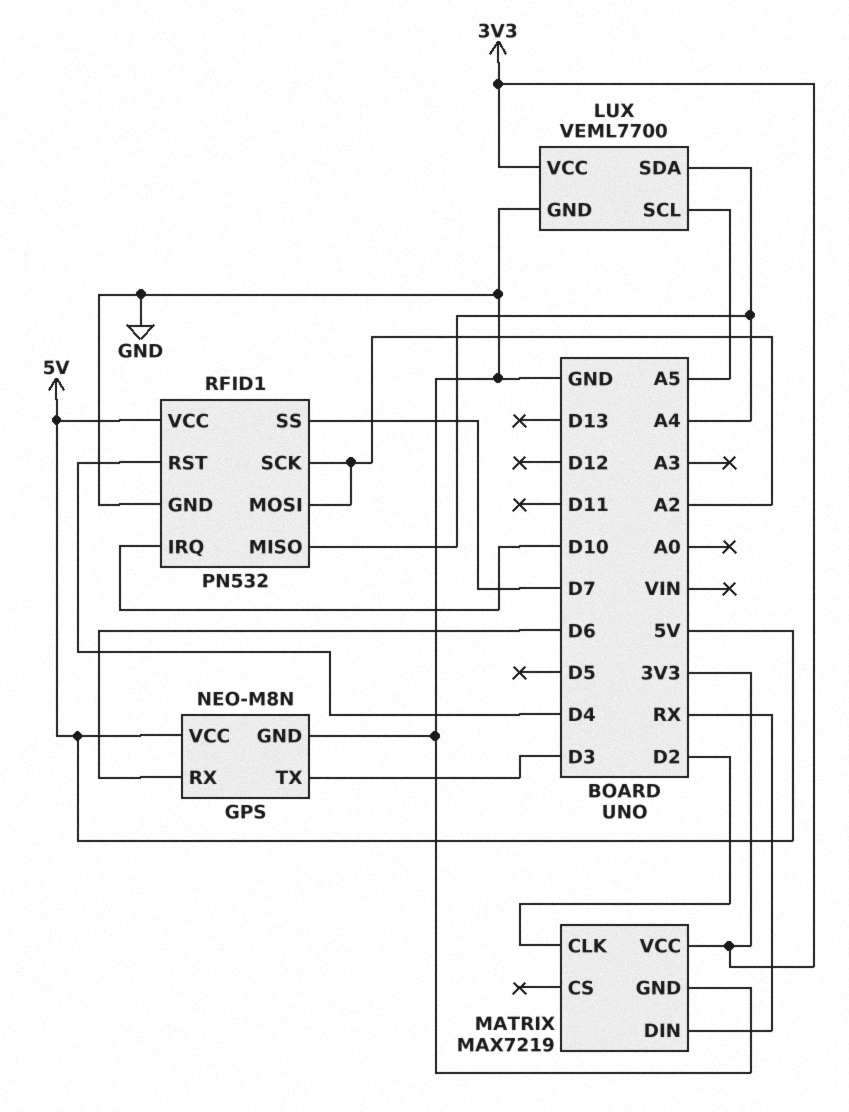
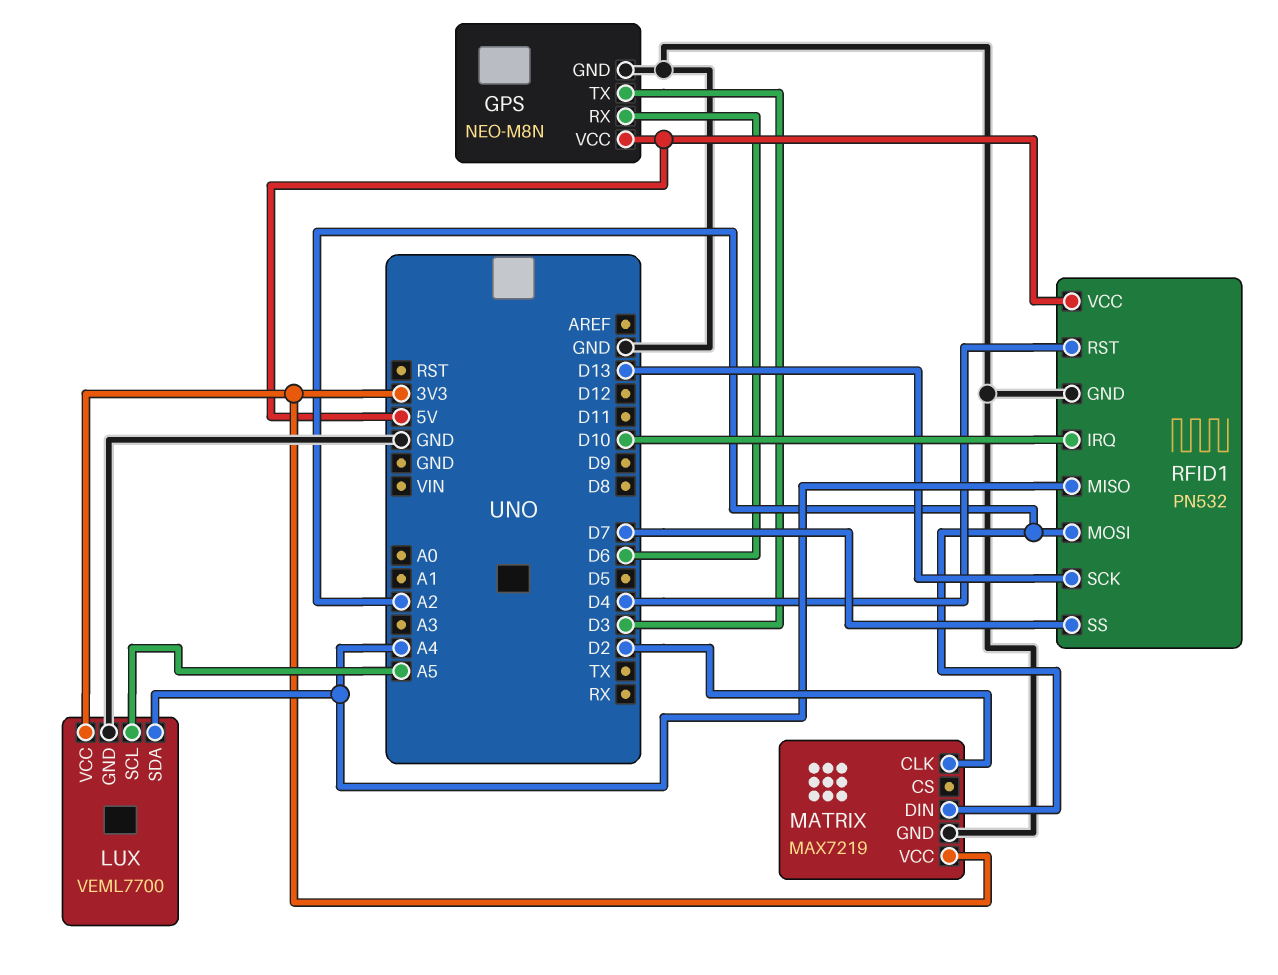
MATRIX pin DIN: RX -> A2
RFID1 pin SCK: A2 -> D13

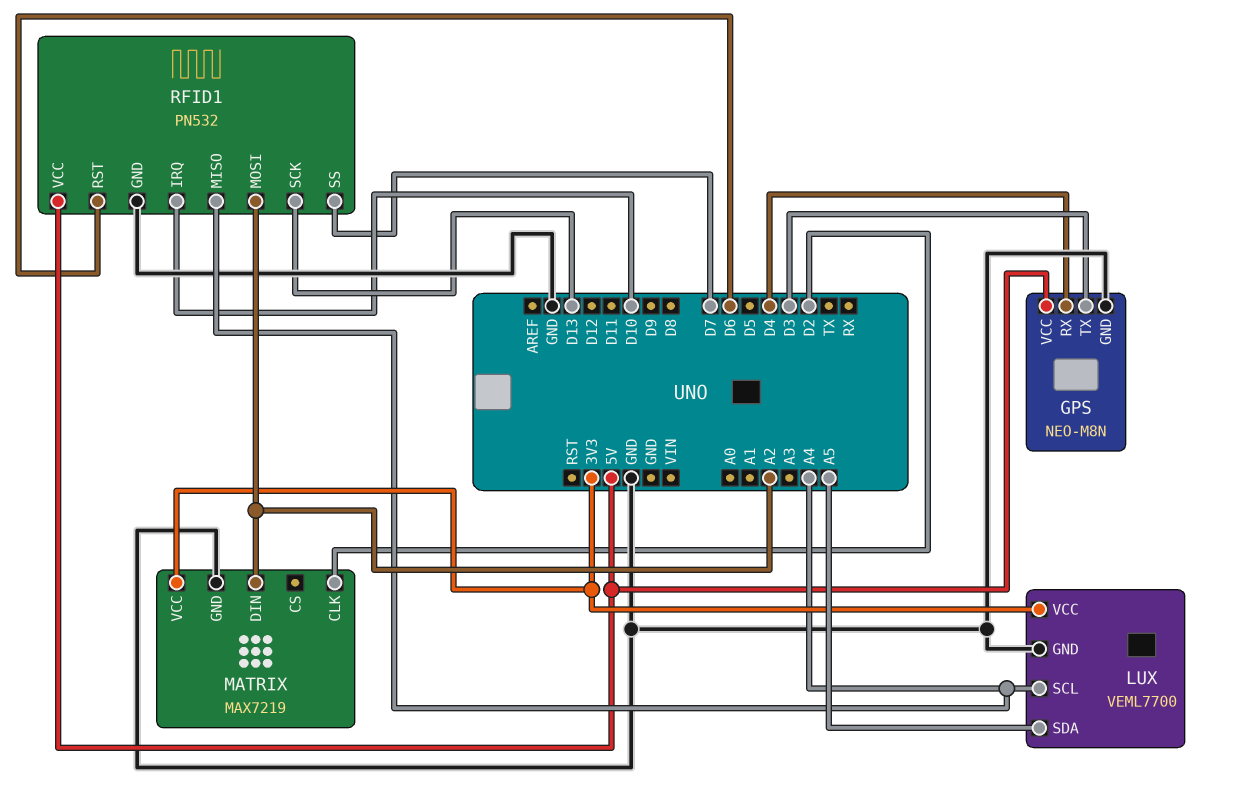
GPS pin RX: D6 -> D4
LUX pin SCL: A5 -> A4
LUX pin SDA: A4 -> A5
RFID1 pin RST: D4 -> D6

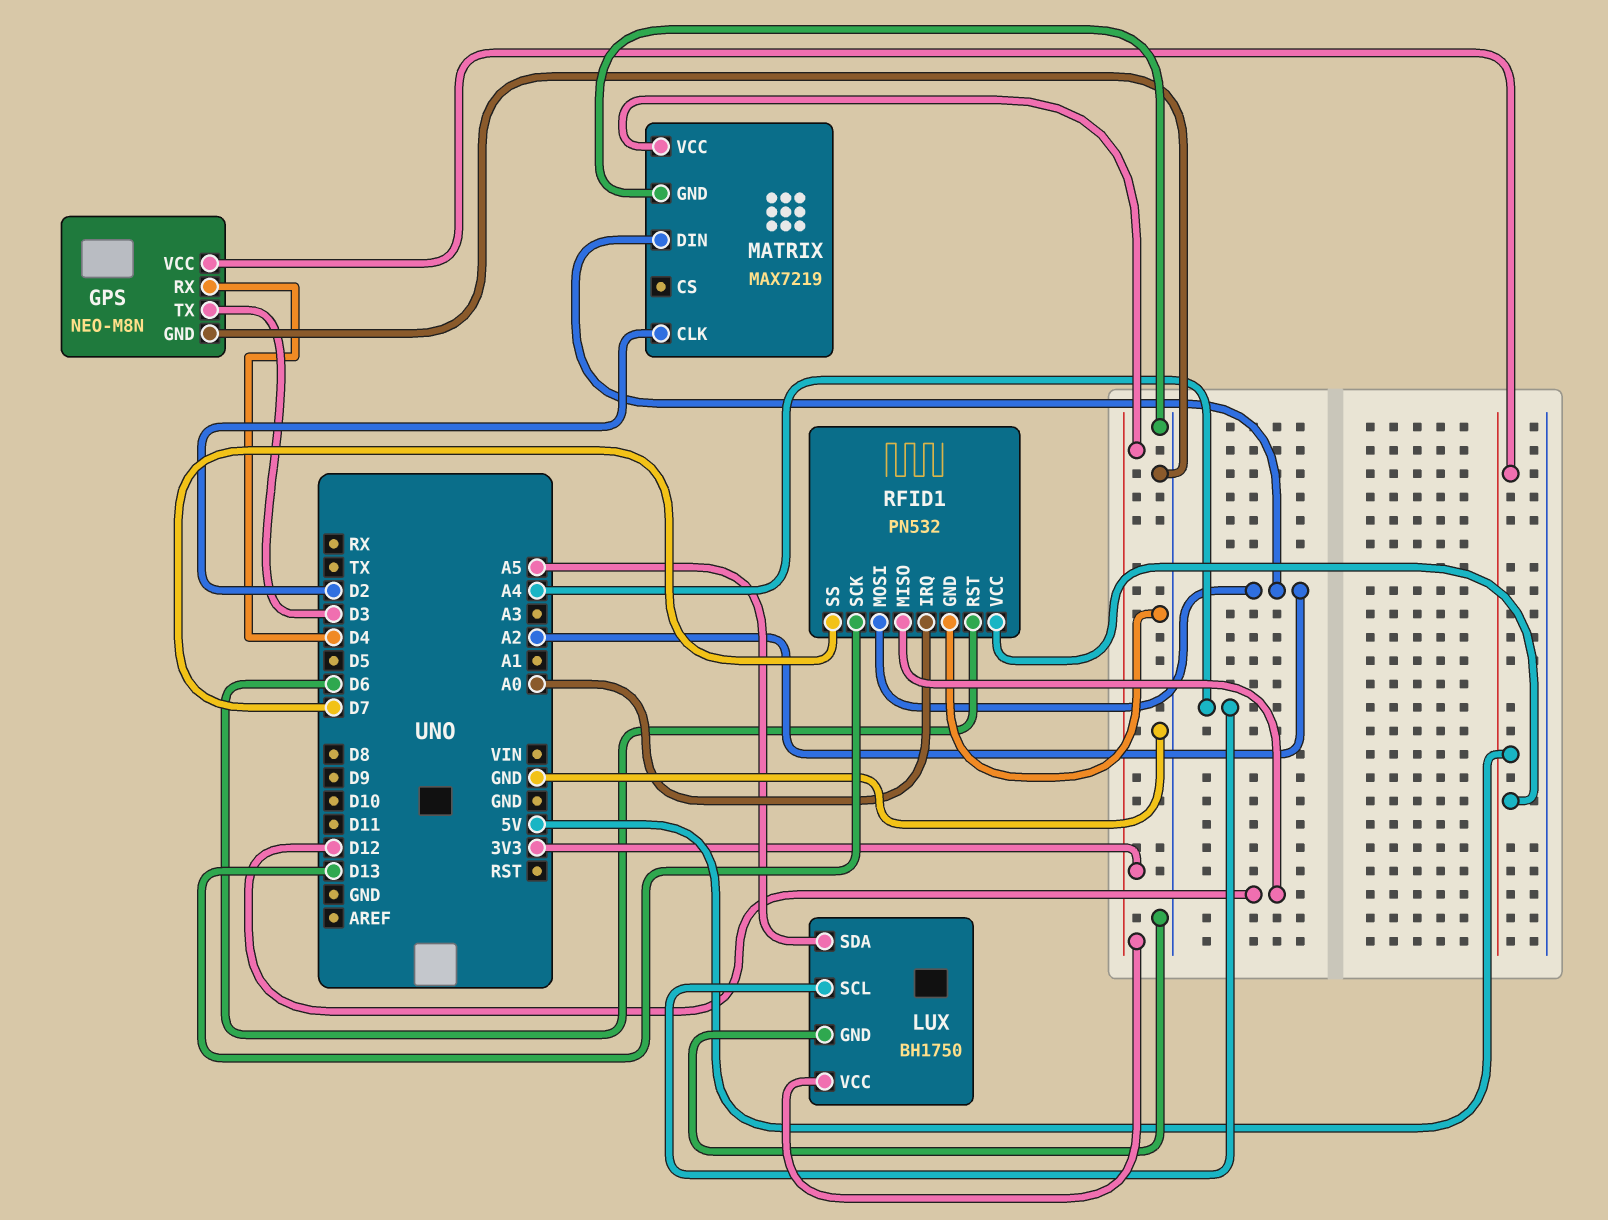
LUX: VEML7700 -> BH1750
RFID1 pin IRQ: D10 -> A0
RFID1 pin MISO: A4 -> D12

